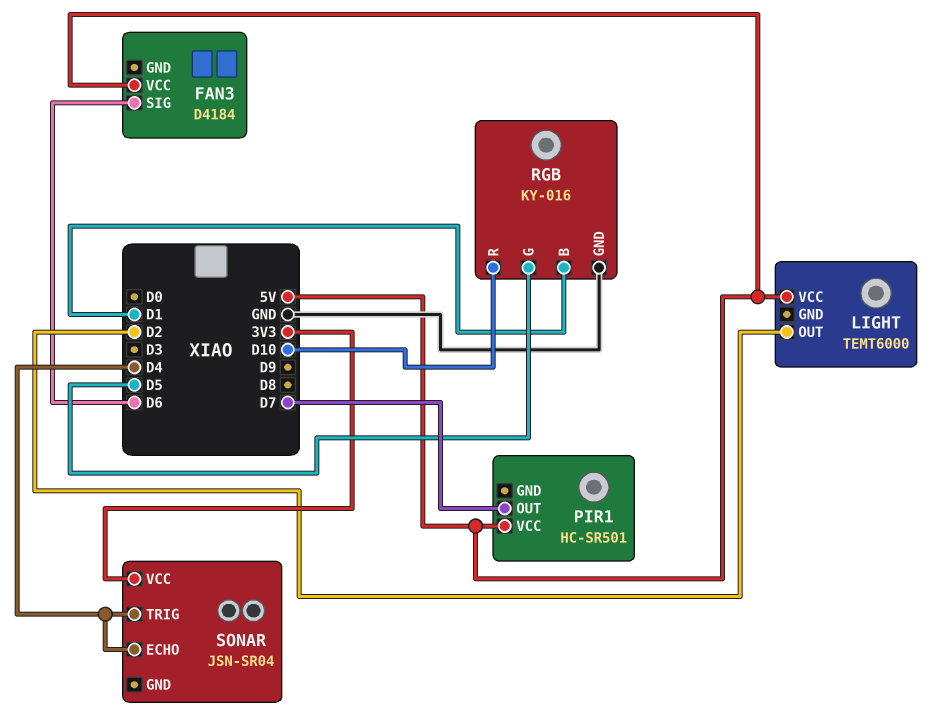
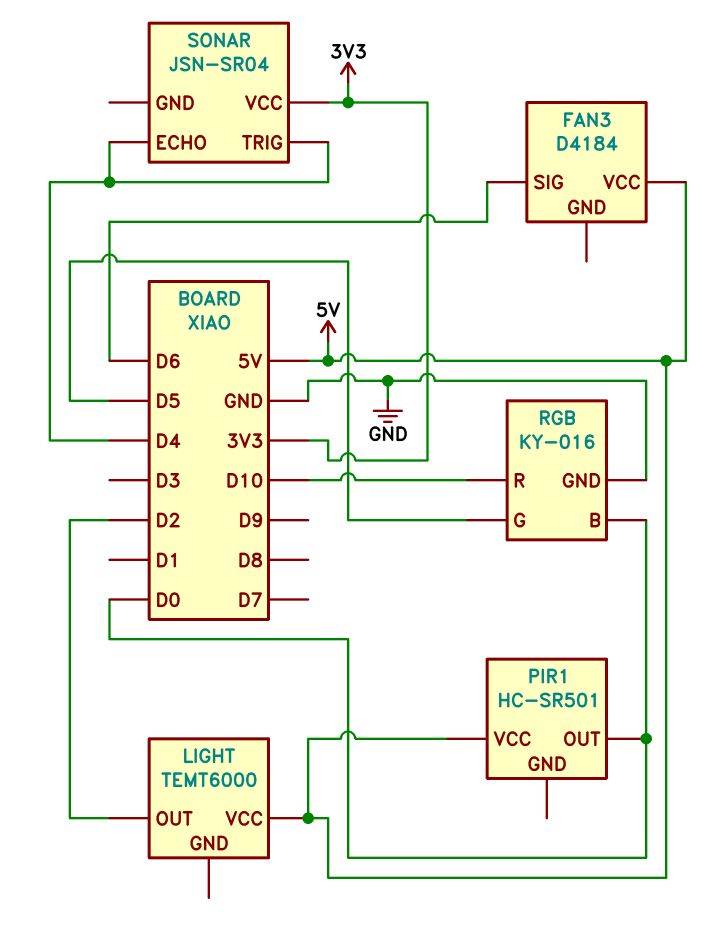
PIR1 pin OUT: D7 -> D0
RGB pin B: D1 -> D0

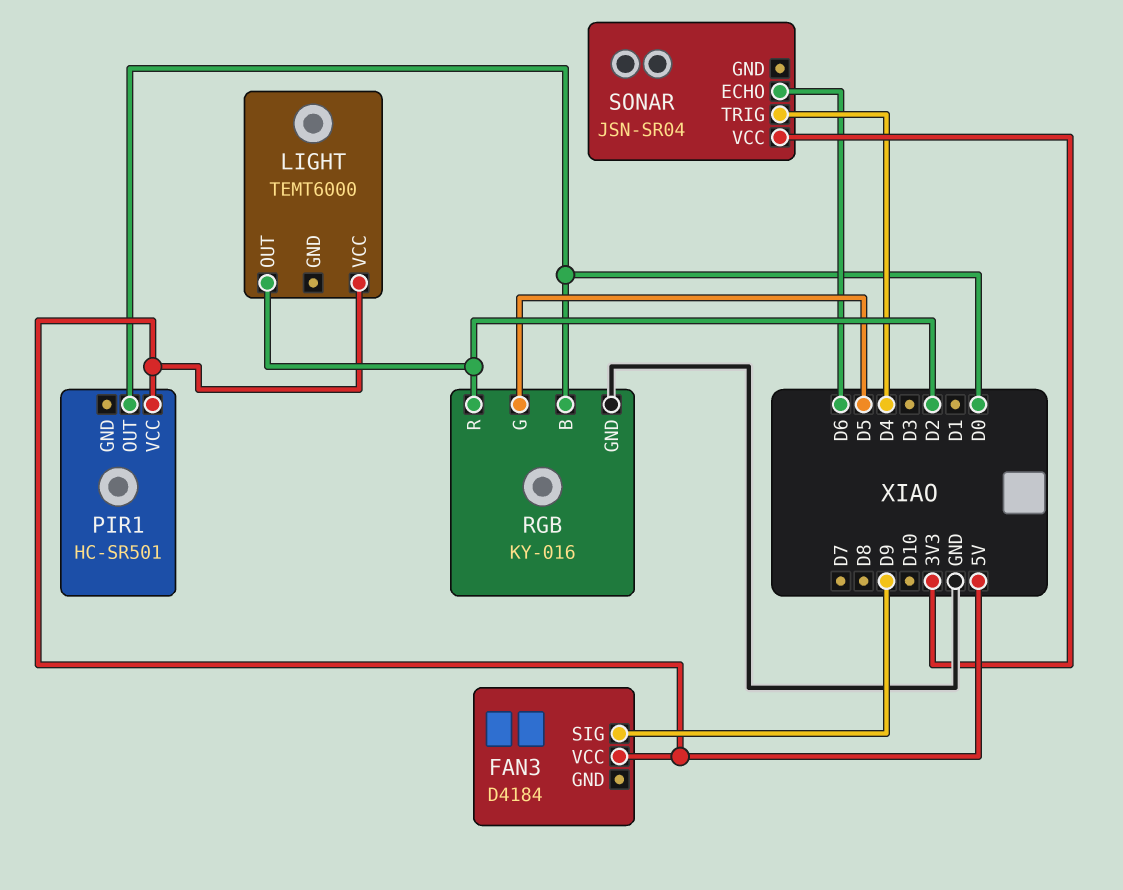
FAN3 pin SIG: D6 -> D9
RGB pin R: D10 -> D2
SONAR pin ECHO: D4 -> D6

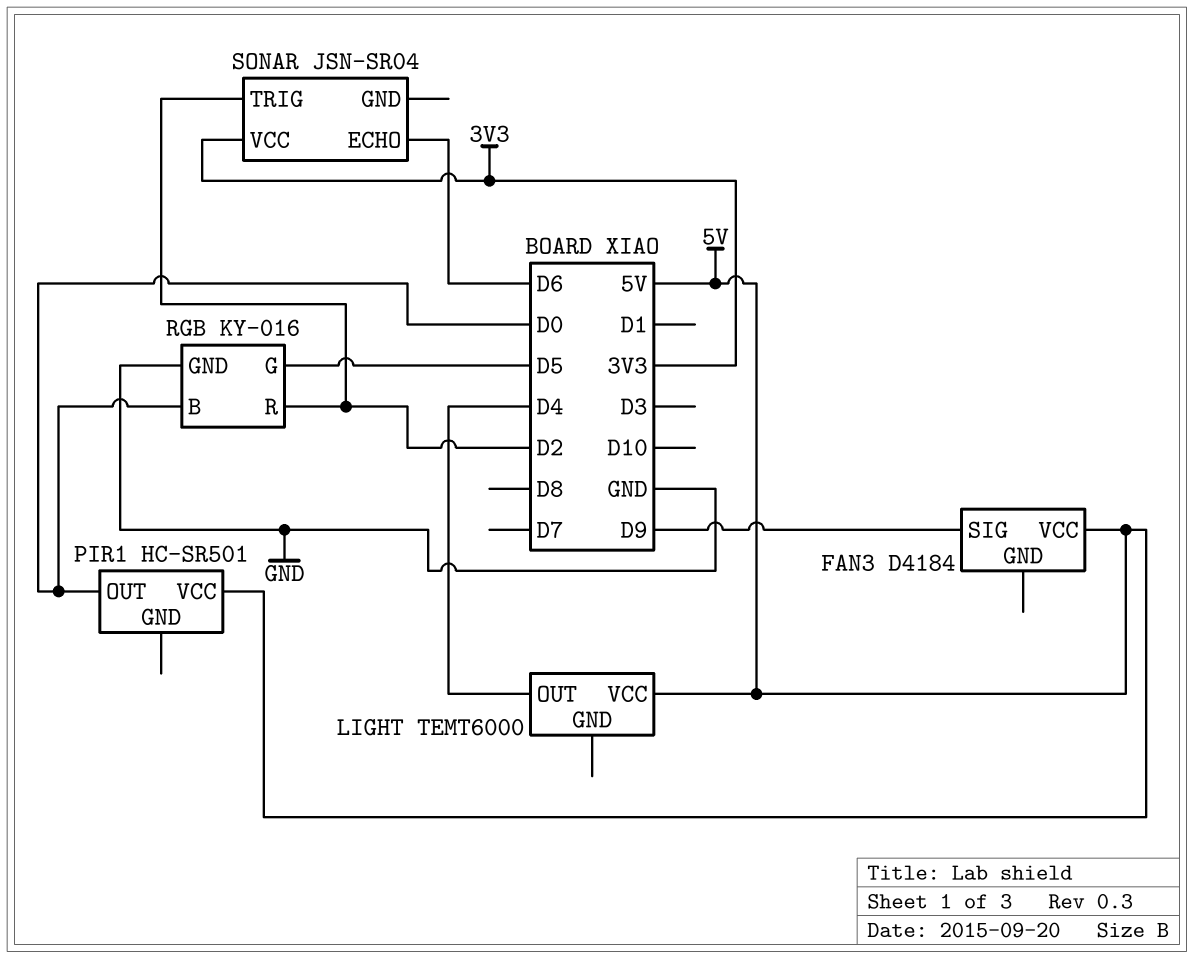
LIGHT pin OUT: D2 -> D4
SONAR pin TRIG: D4 -> D2

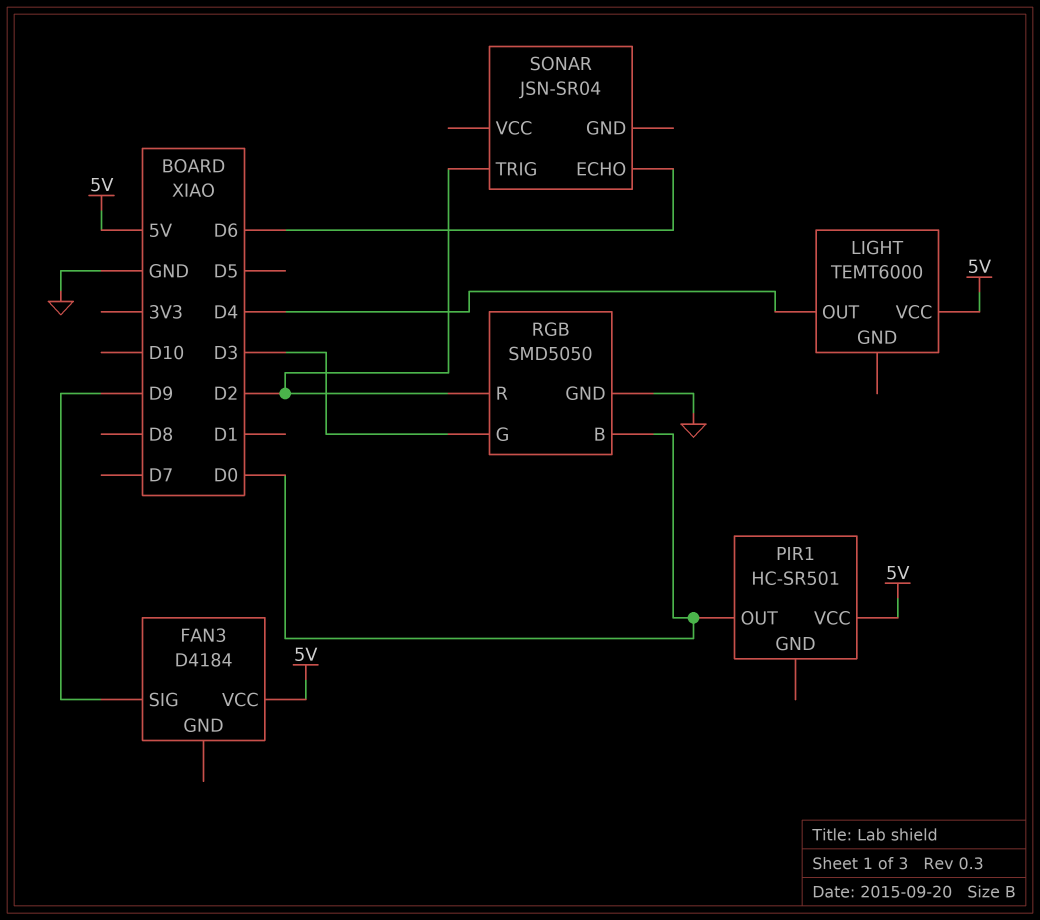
RGB: KY-016 -> SMD5050
RGB pin G: D5 -> D3
SONAR pin VCC: 3V3 -> none

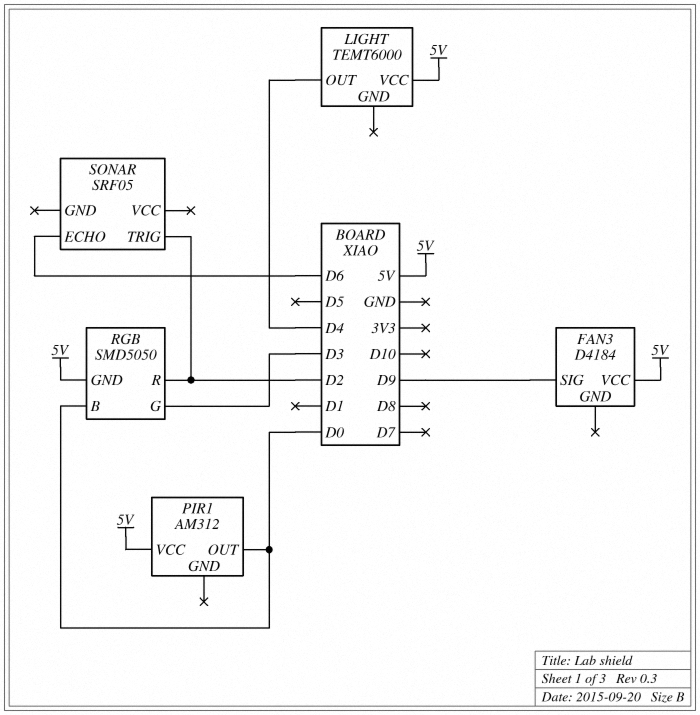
PIR1: HC-SR501 -> AM312
RGB pin GND: GND -> 5V
SONAR: JSN-SR04 -> SRF05

